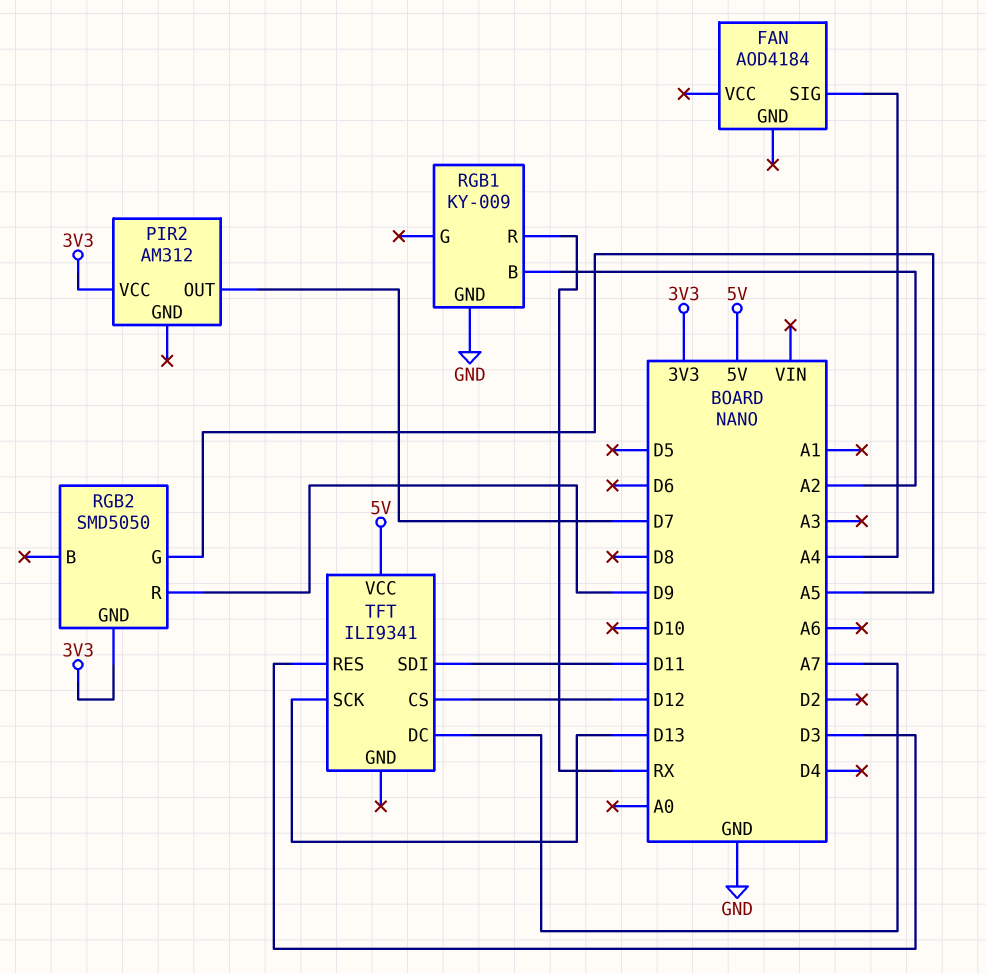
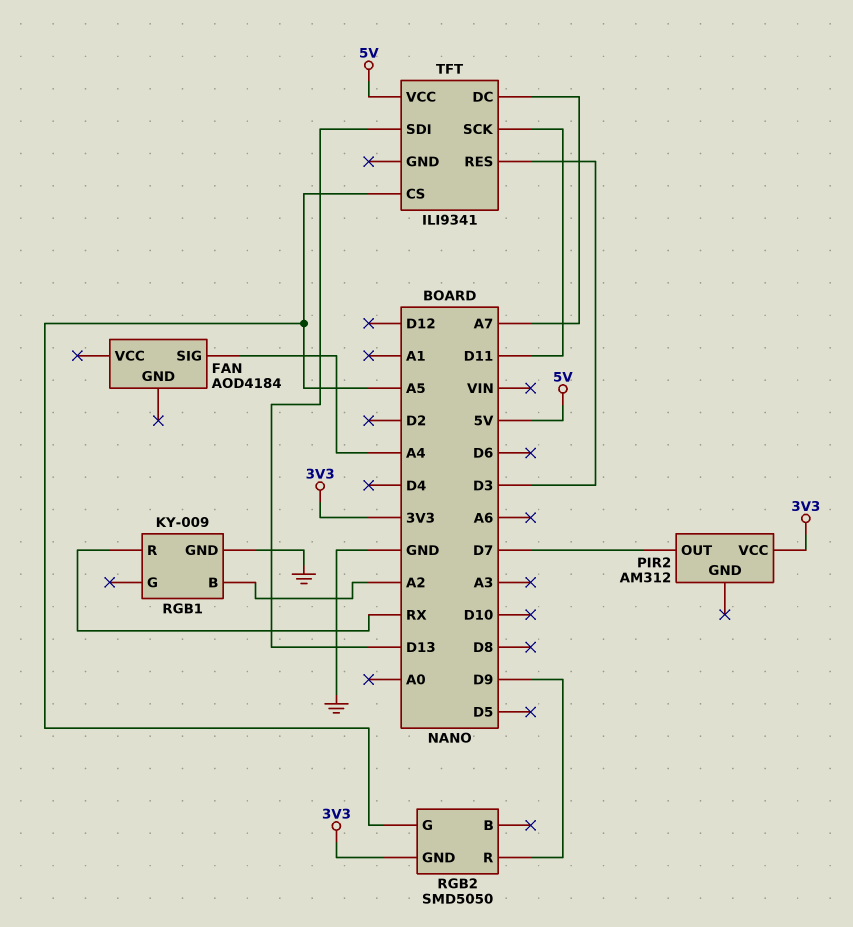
TFT pin CS: D12 -> A5
TFT pin SCK: D13 -> D11
TFT pin SDI: D11 -> D13

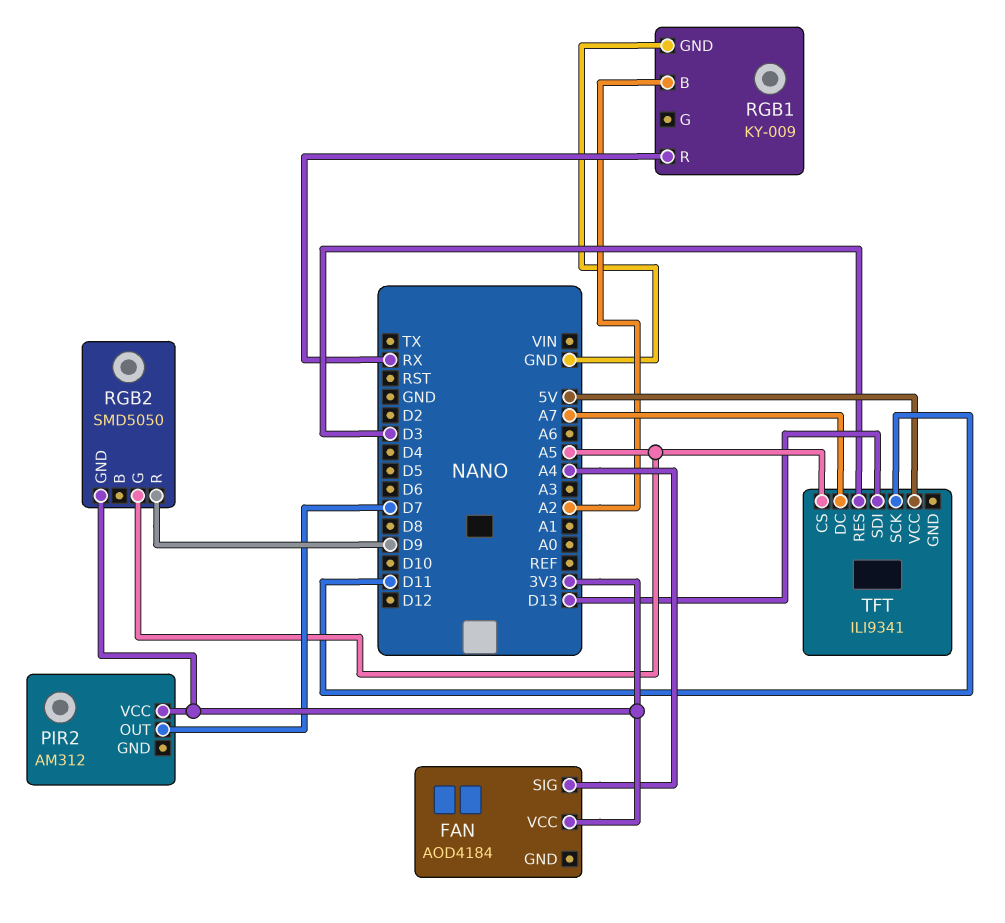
FAN pin VCC: none -> 3V3

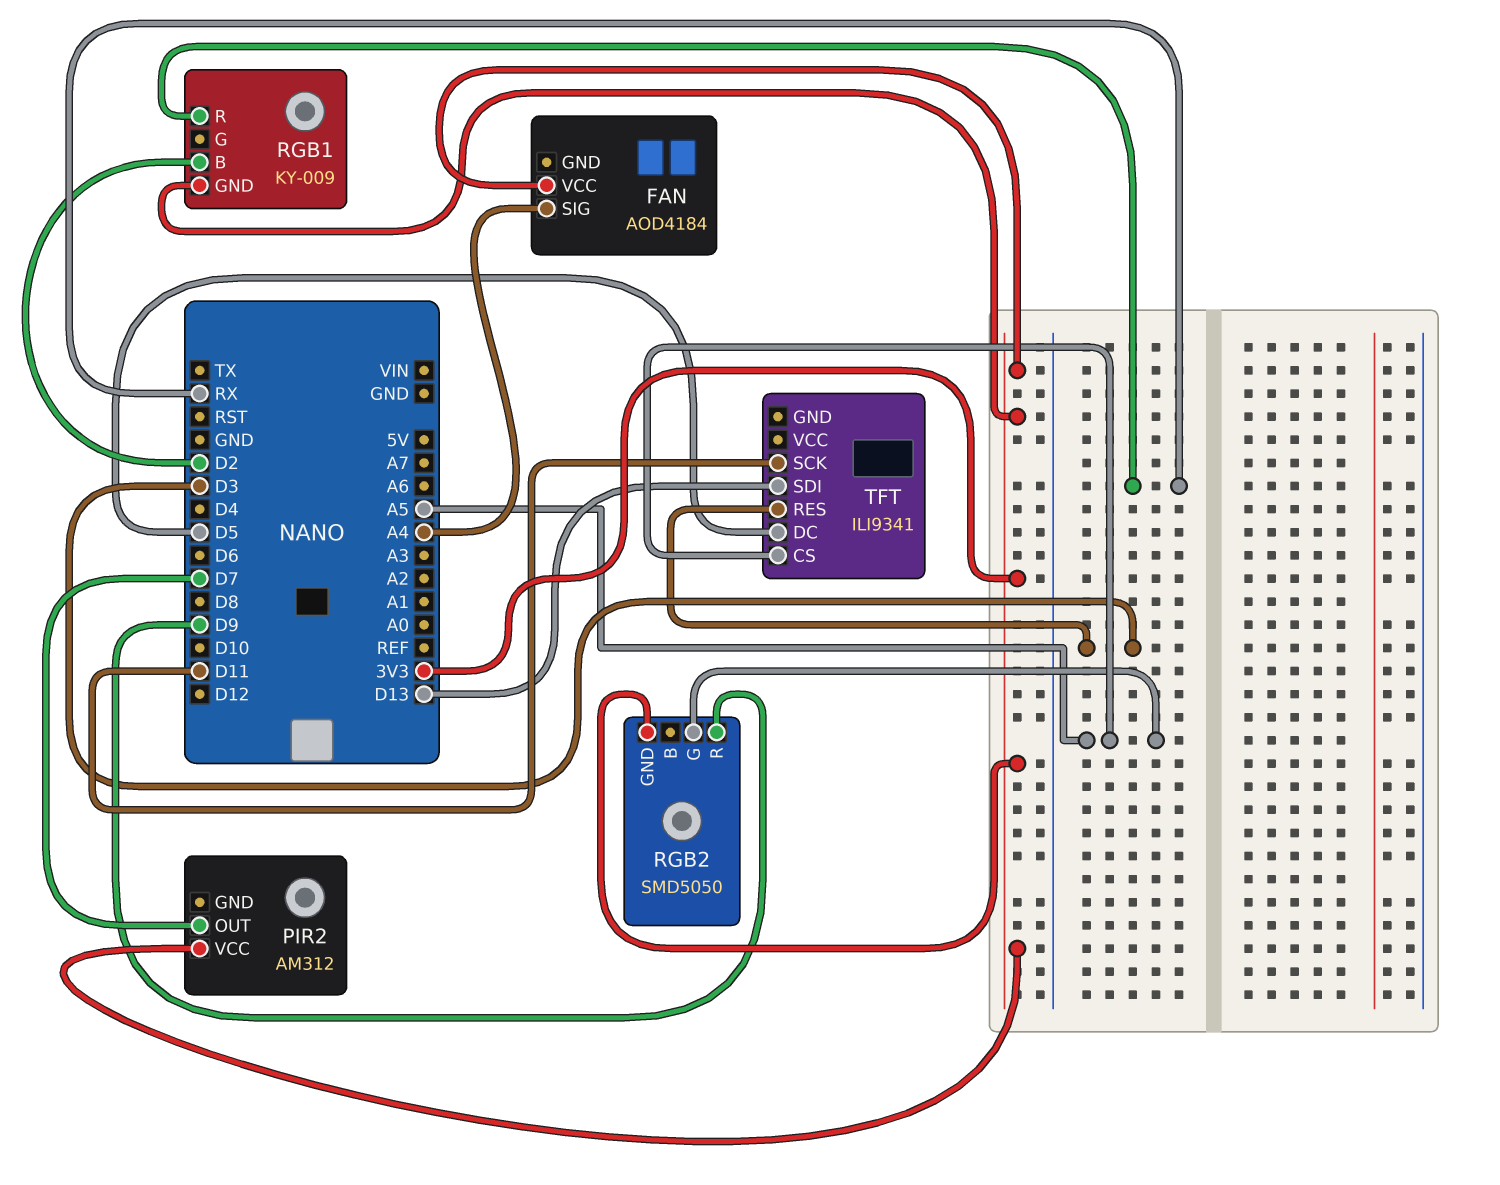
RGB1 pin B: A2 -> D2
RGB1 pin GND: GND -> 3V3
TFT pin DC: A7 -> D5
TFT pin VCC: 5V -> none

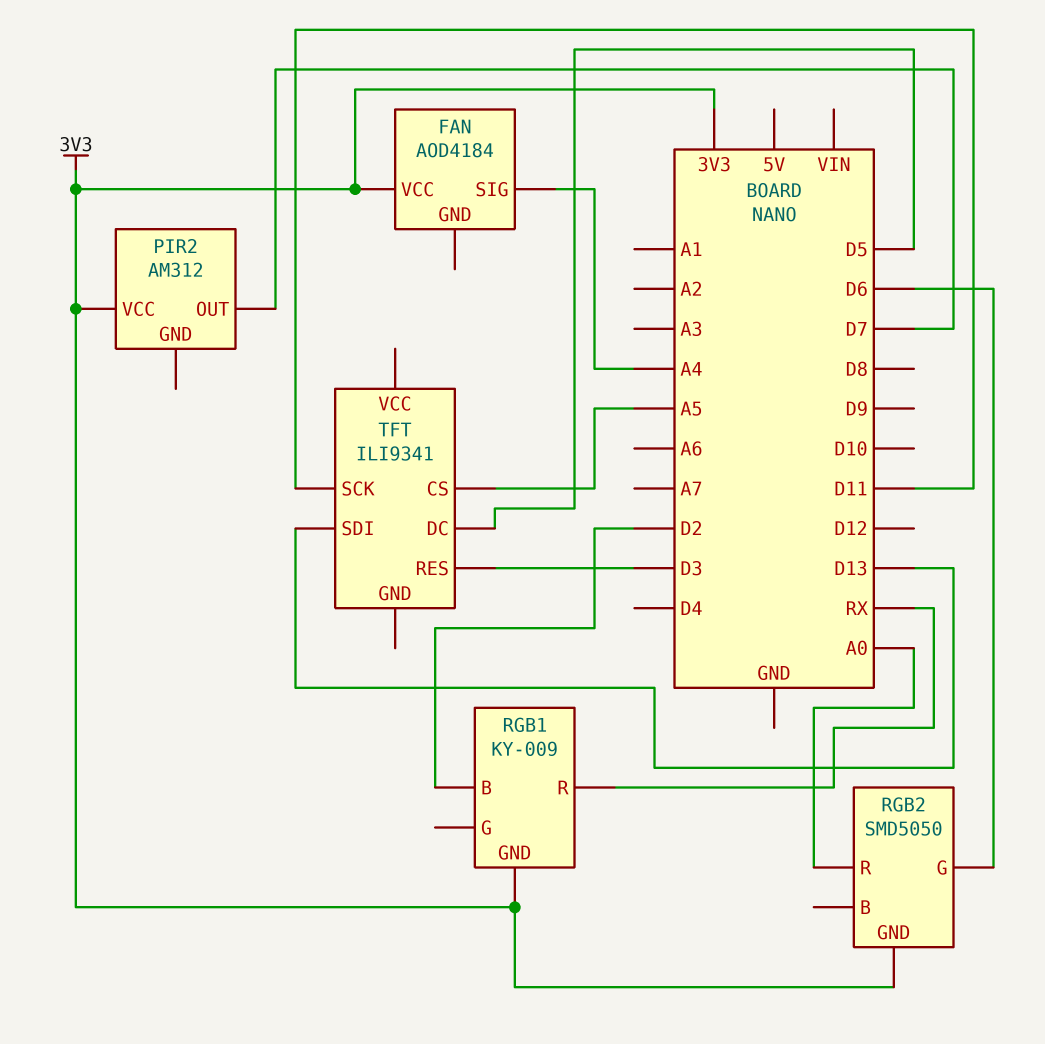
RGB2 pin G: A5 -> D6
RGB2 pin R: D9 -> A0

